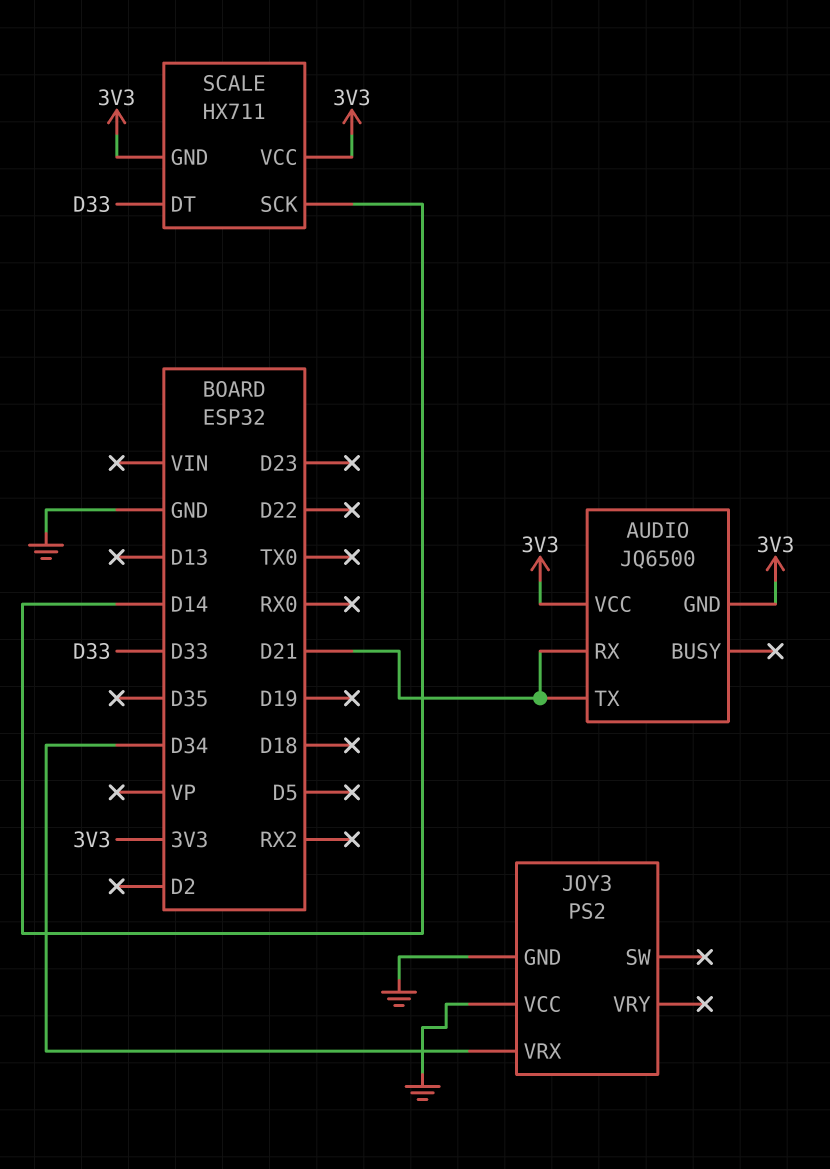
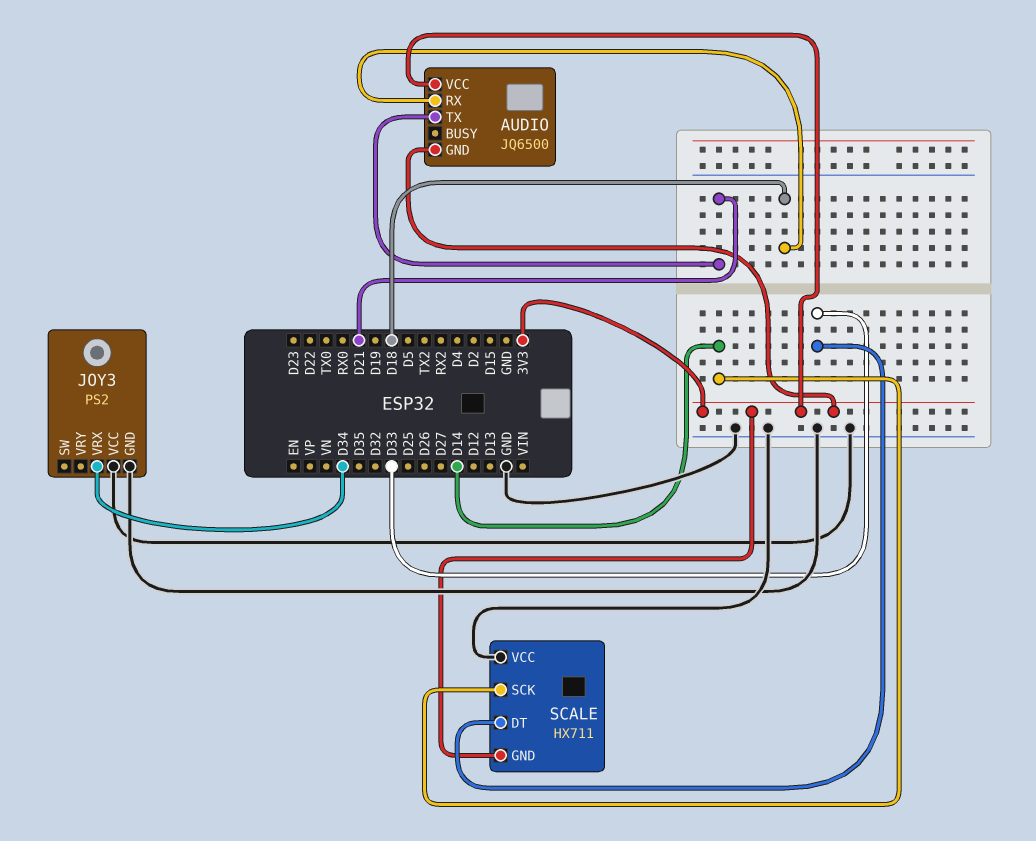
AUDIO pin RX: D21 -> D18
SCALE pin VCC: 3V3 -> GND

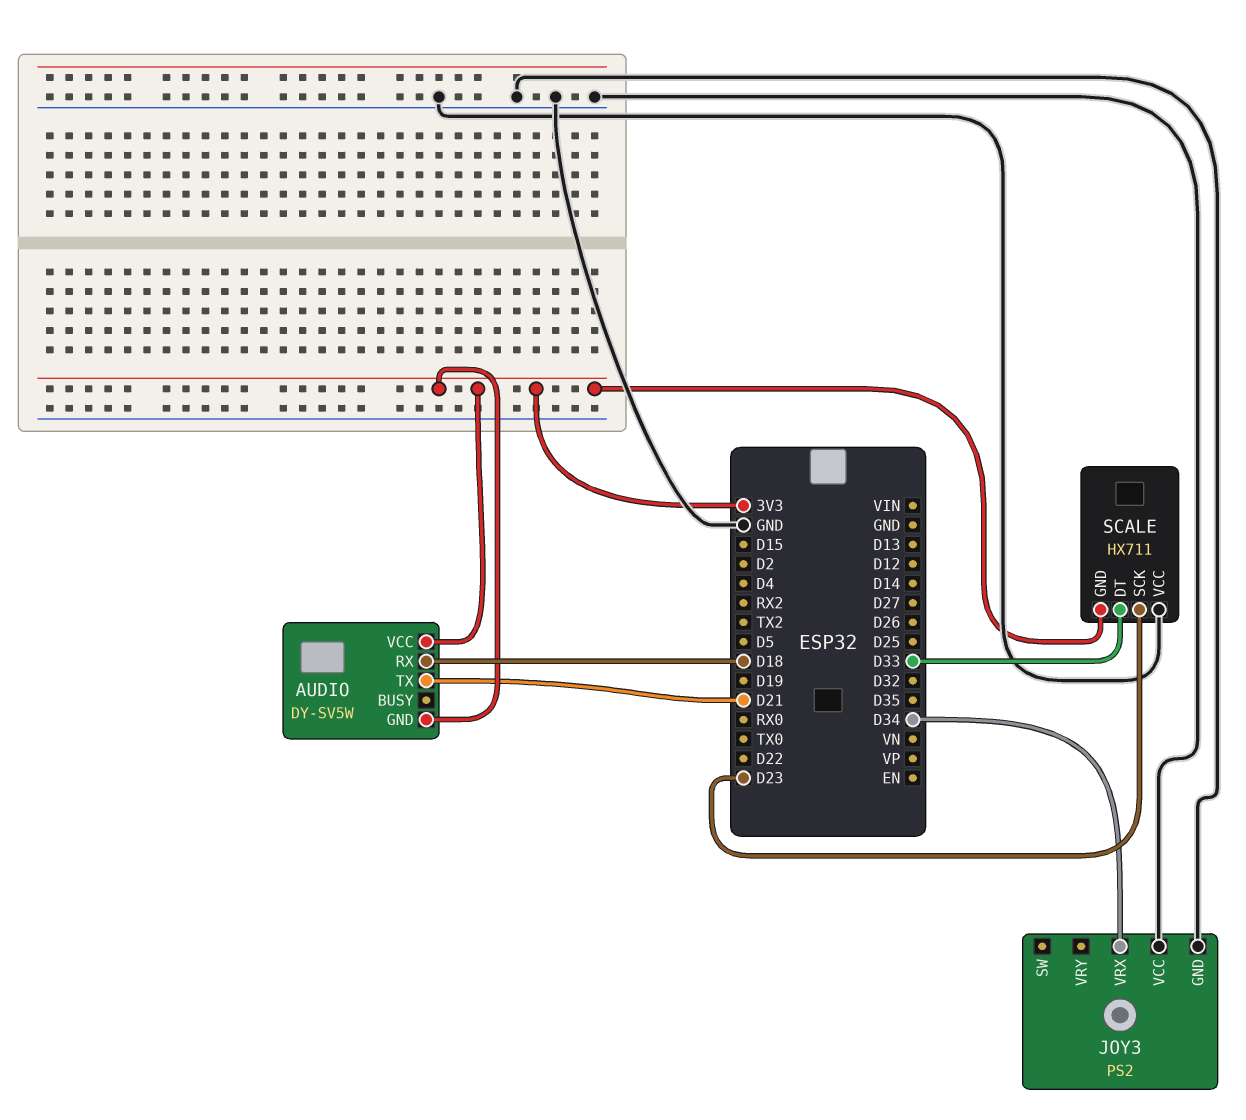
AUDIO: JQ6500 -> DY-SV5W
SCALE pin SCK: D14 -> D23

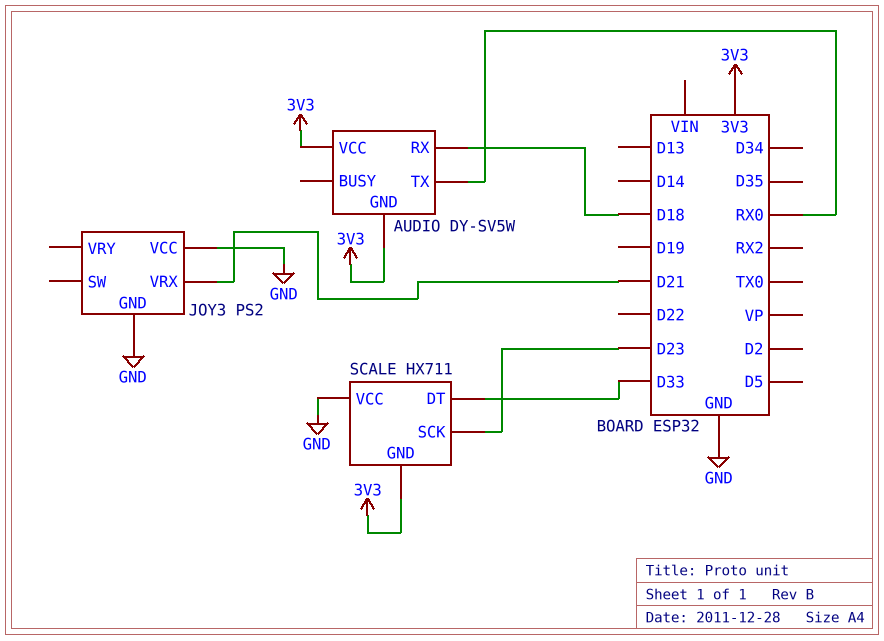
AUDIO pin TX: D21 -> RX0
JOY3 pin VRX: D34 -> D21

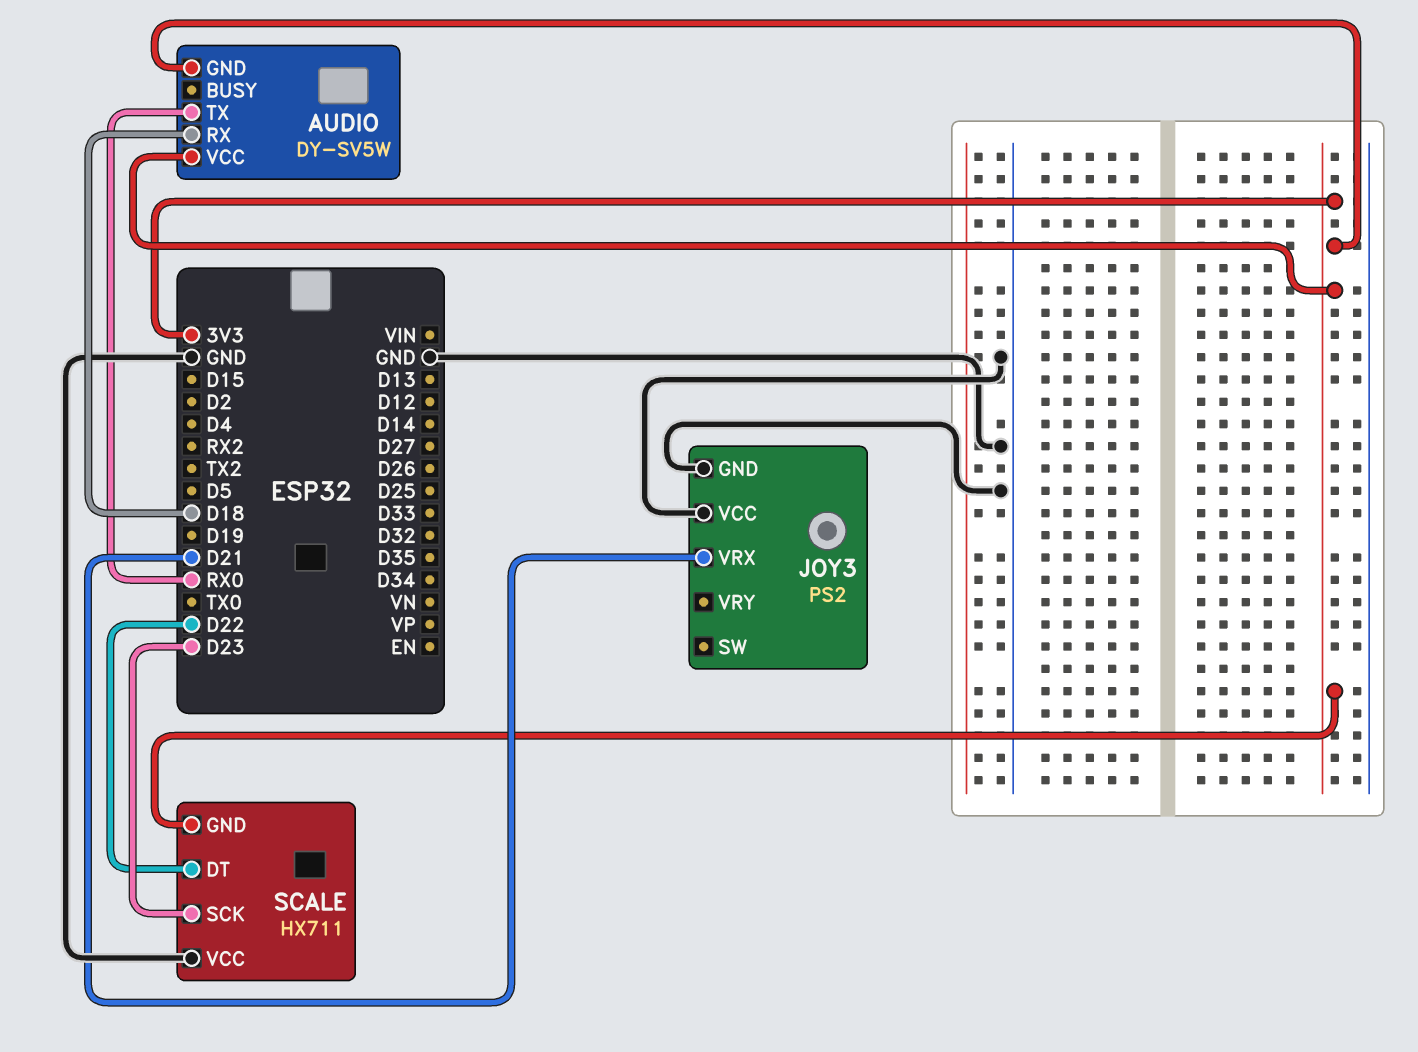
SCALE pin DT: D33 -> D22

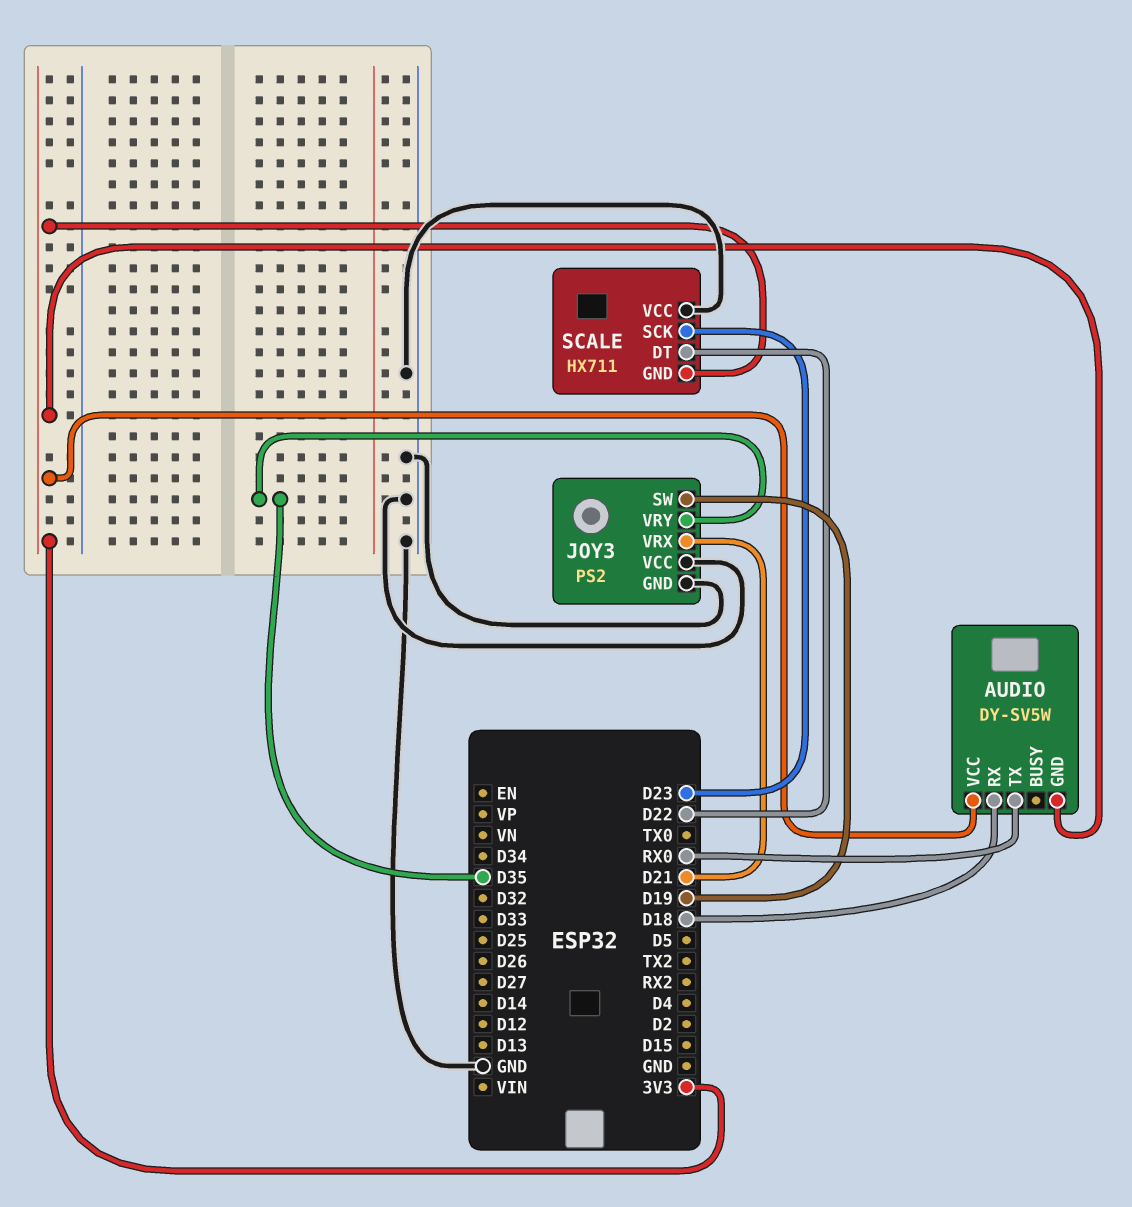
JOY3 pin SW: none -> D19
JOY3 pin VRY: none -> D35

